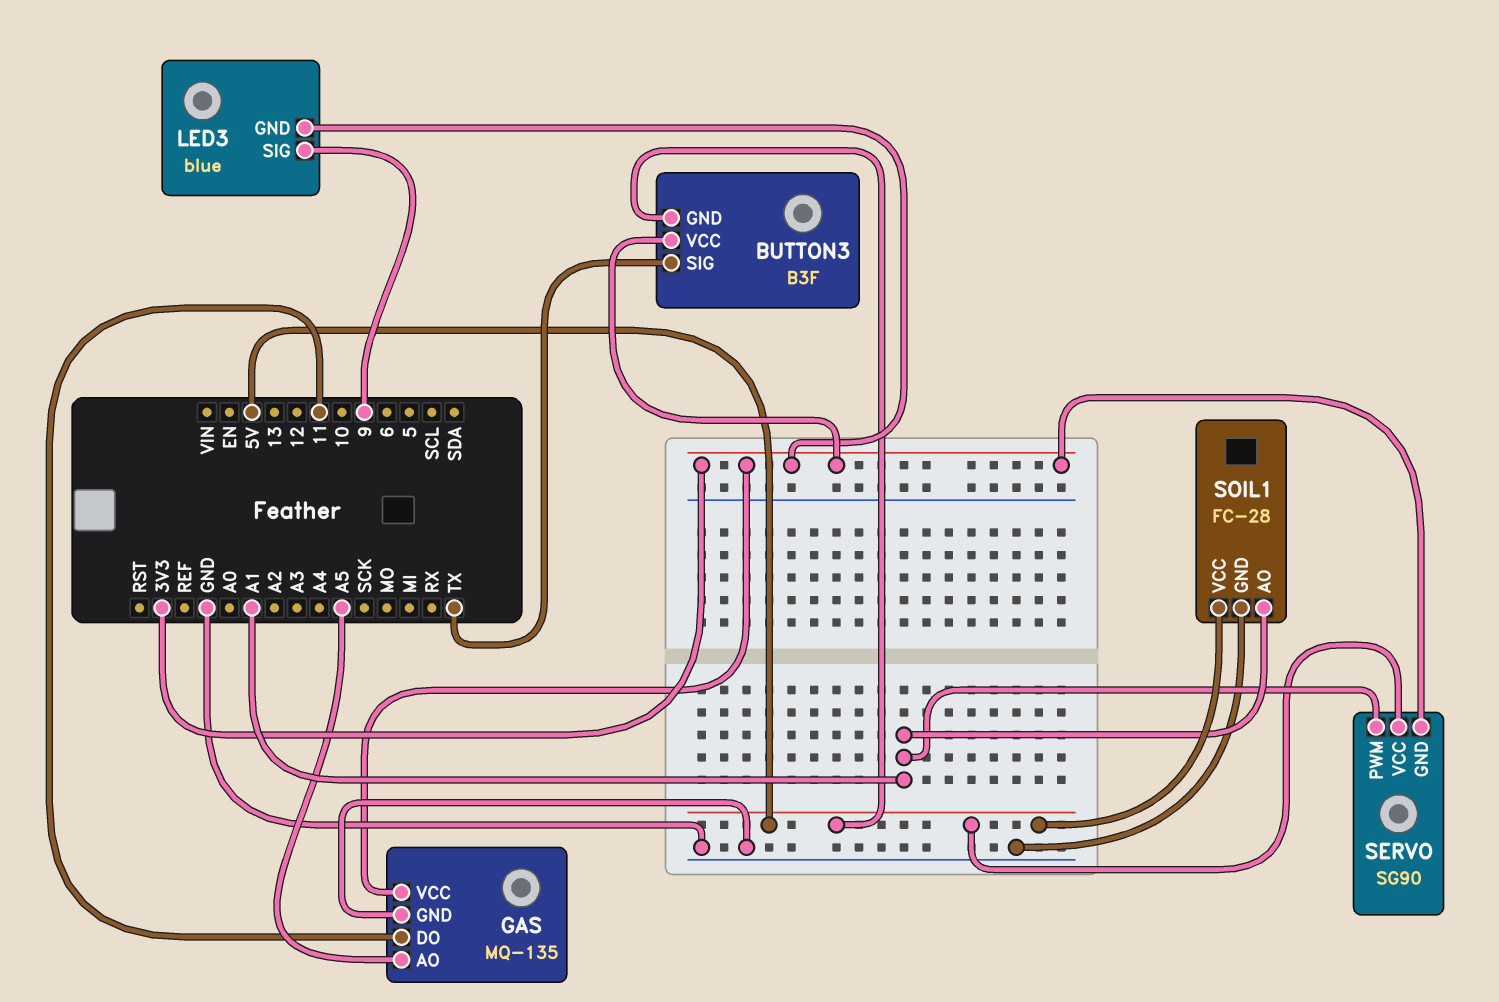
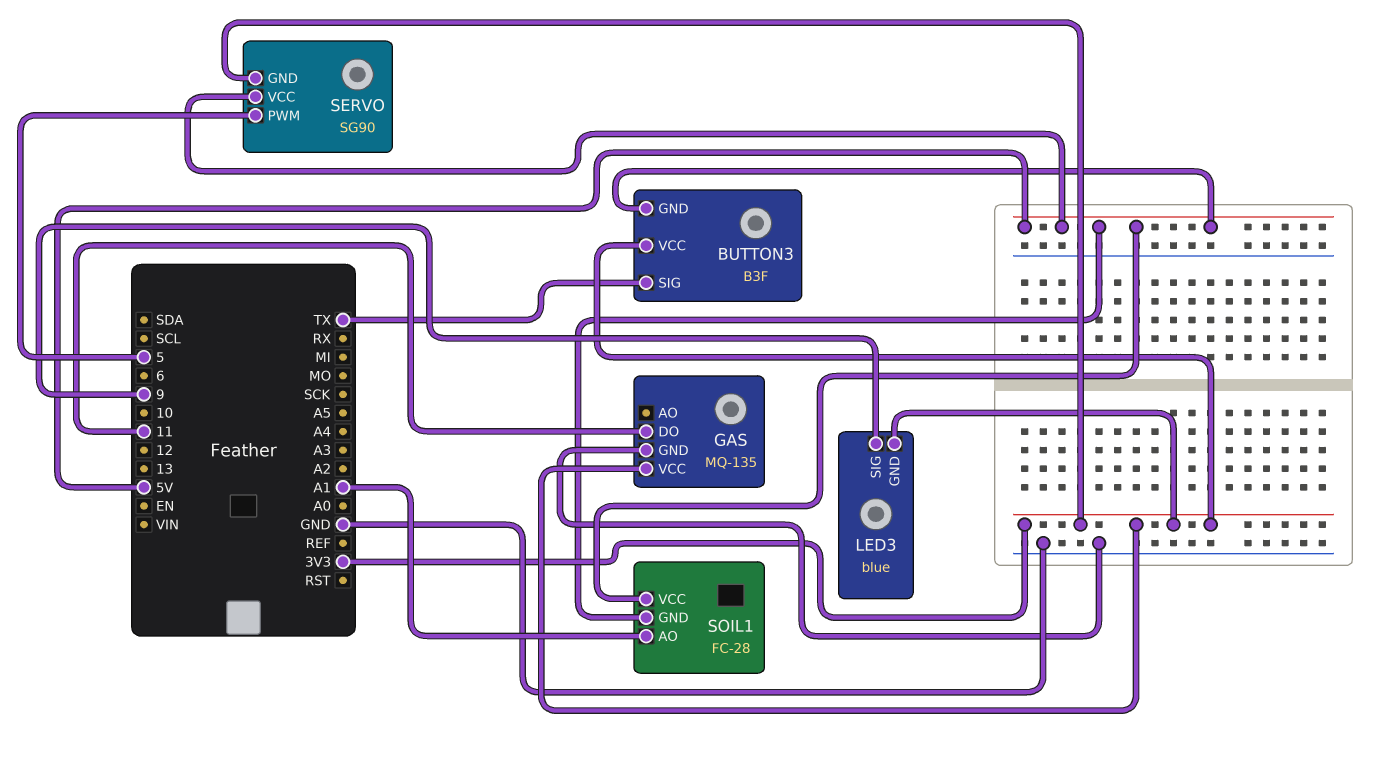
GAS pin AO: A5 -> none
SERVO pin PWM: A1 -> 5
SOIL1 pin GND: GND -> 5V

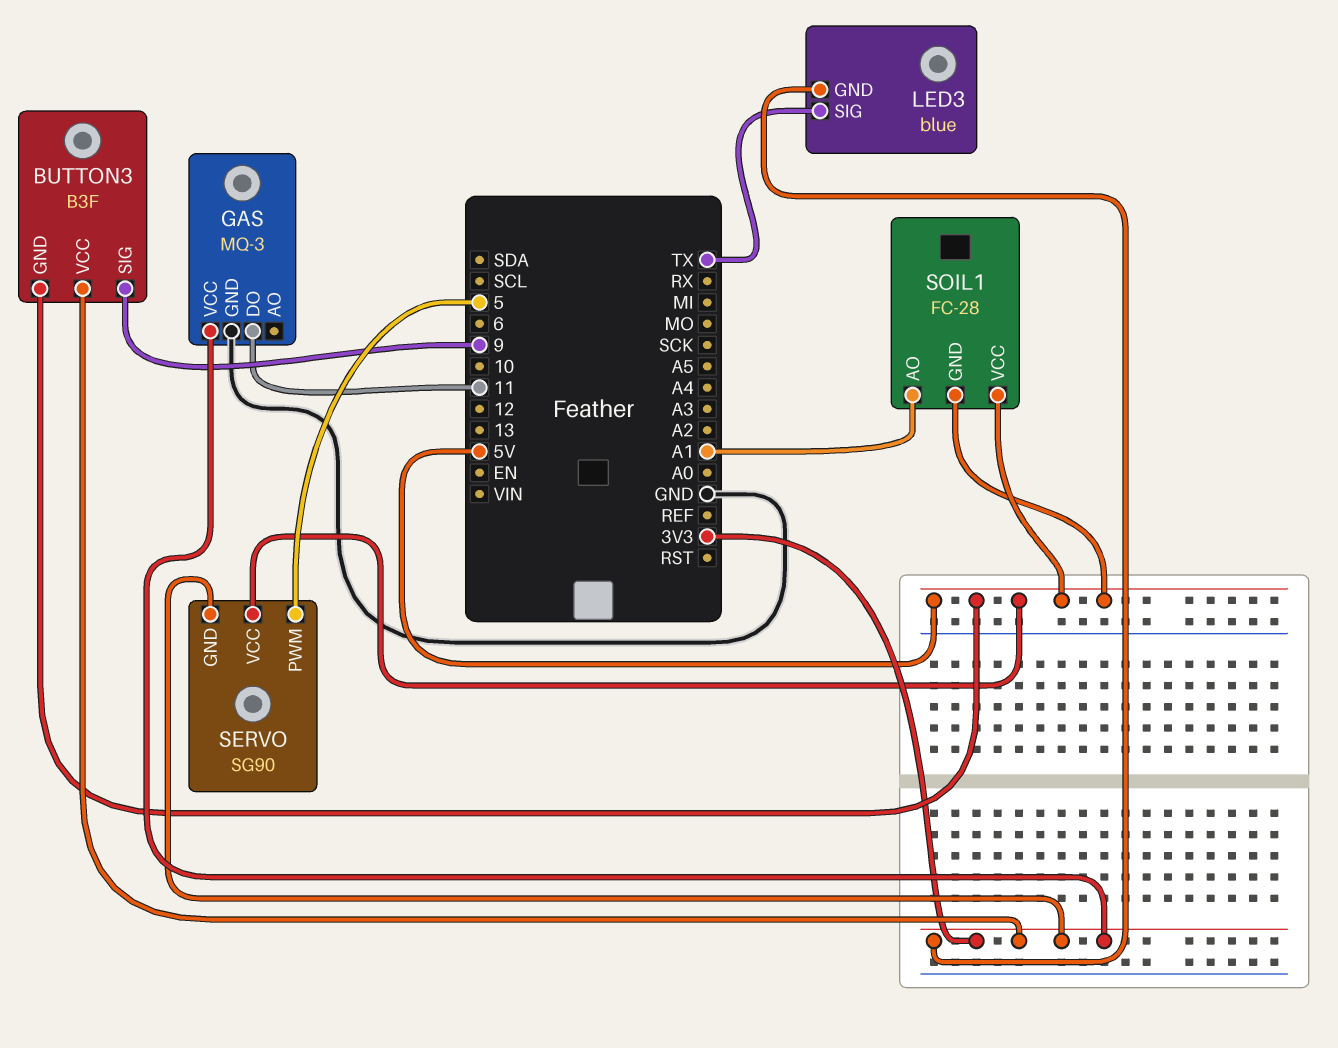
BUTTON3 pin SIG: TX -> 9
GAS: MQ-135 -> MQ-3
LED3 pin SIG: 9 -> TX

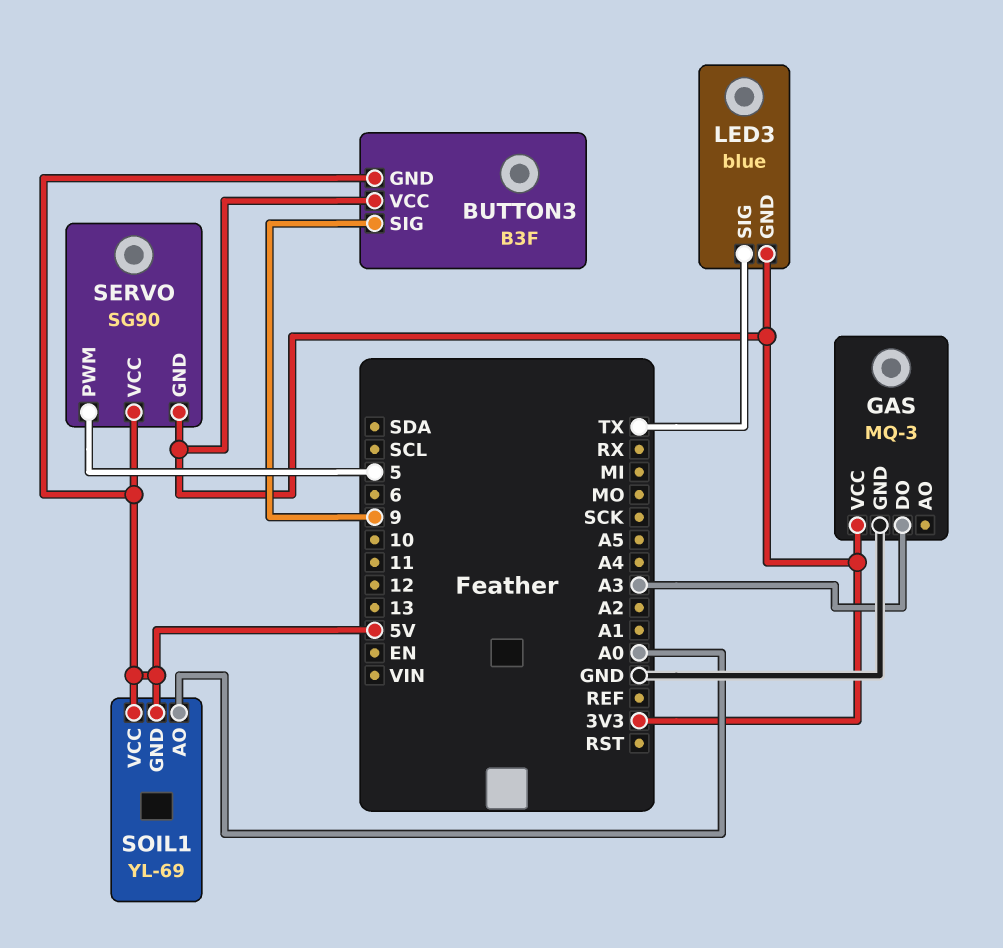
GAS pin DO: 11 -> A3
SOIL1: FC-28 -> YL-69
SOIL1 pin AO: A1 -> A0

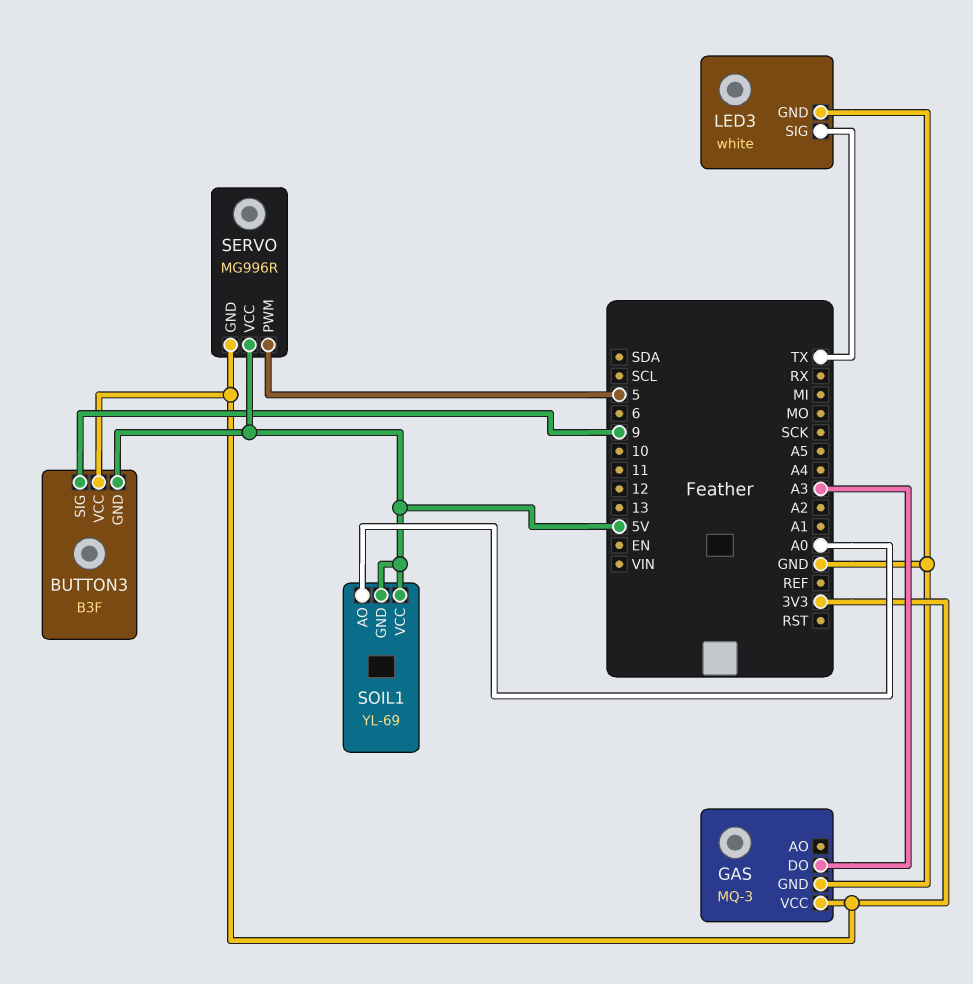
LED3: blue -> white
LED3 pin GND: 3V3 -> GND
SERVO: SG90 -> MG996R

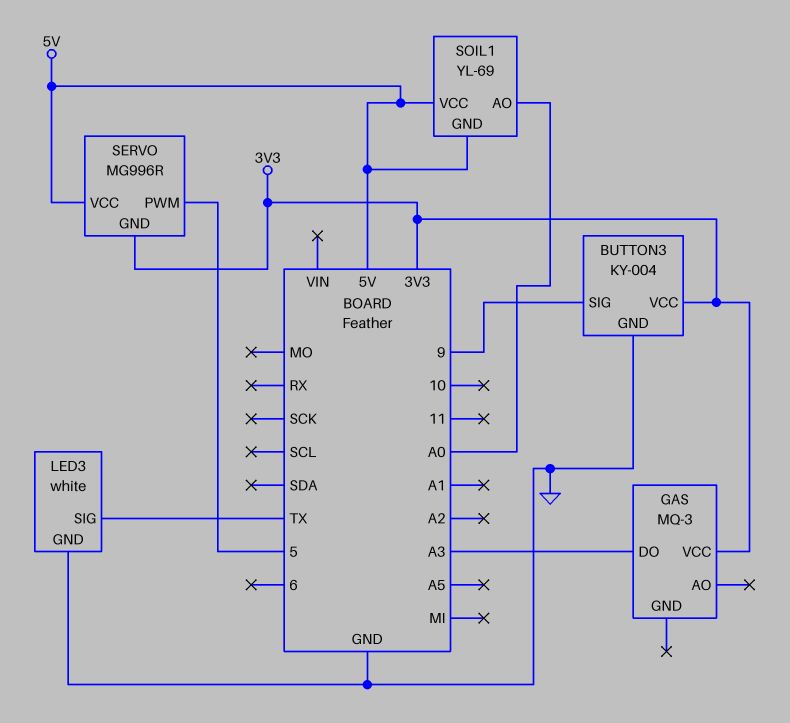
BUTTON3: B3F -> KY-004
BUTTON3 pin GND: 5V -> GND
GAS pin GND: GND -> none

